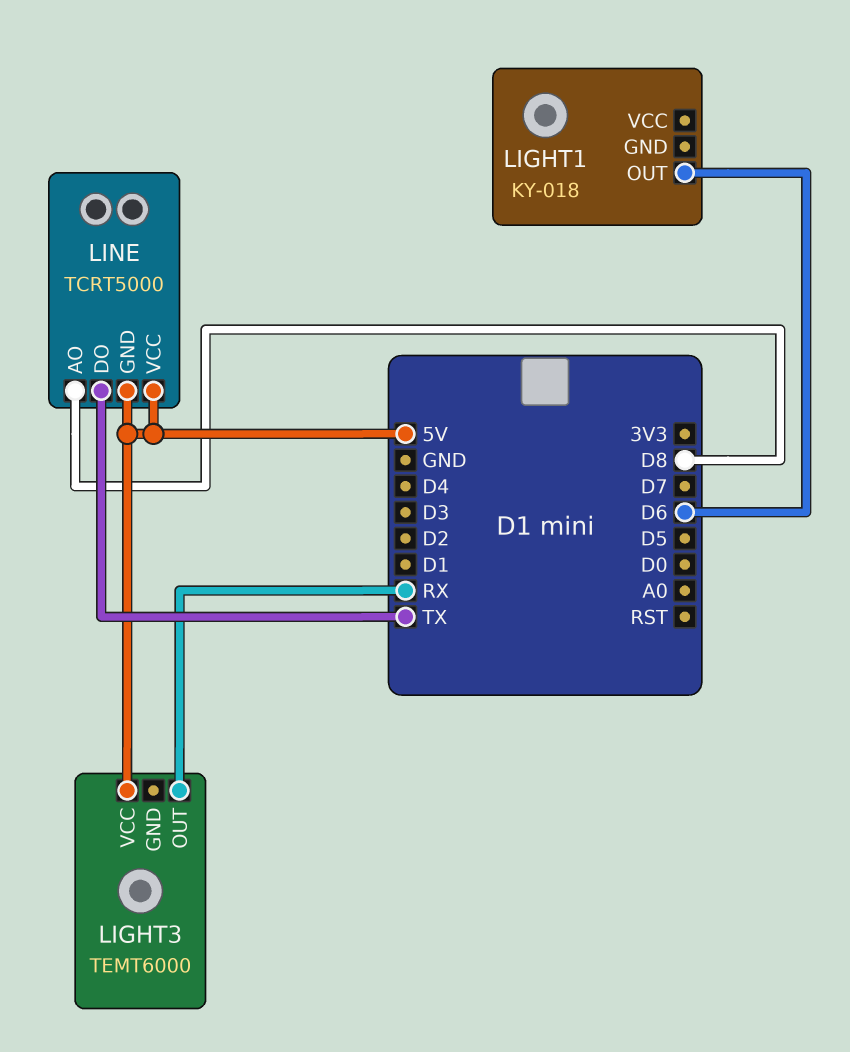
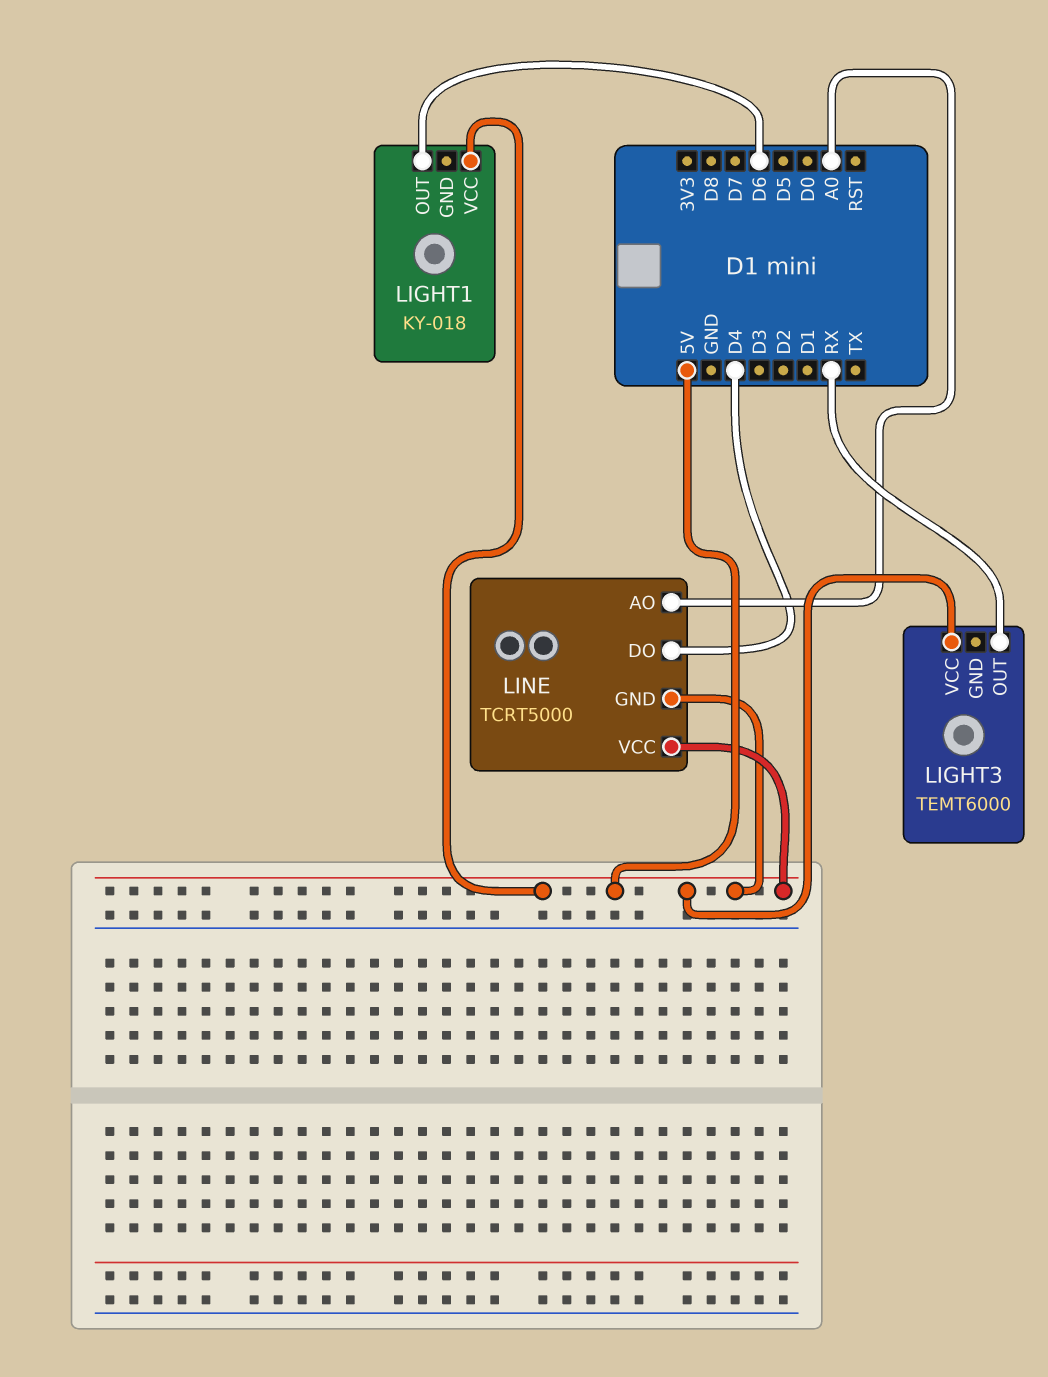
LIGHT1 pin VCC: none -> 5V
LINE pin AO: D8 -> A0
LINE pin DO: TX -> D4

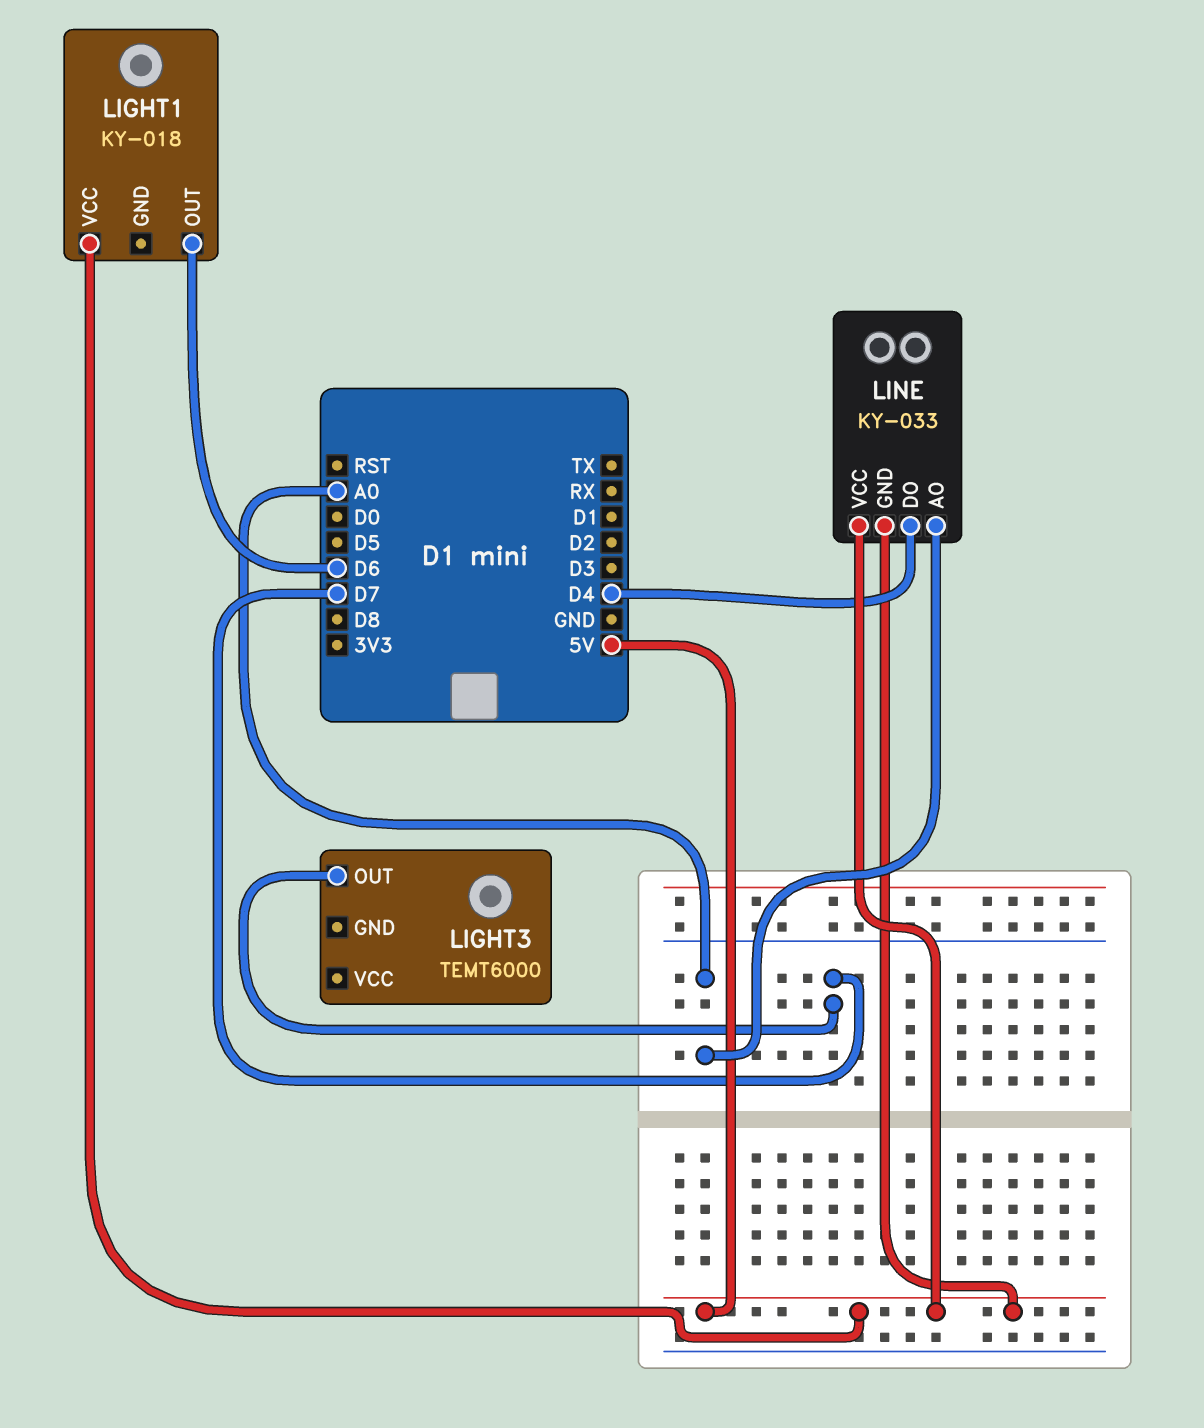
LIGHT3 pin OUT: RX -> D7
LIGHT3 pin VCC: 5V -> none
LINE: TCRT5000 -> KY-033

